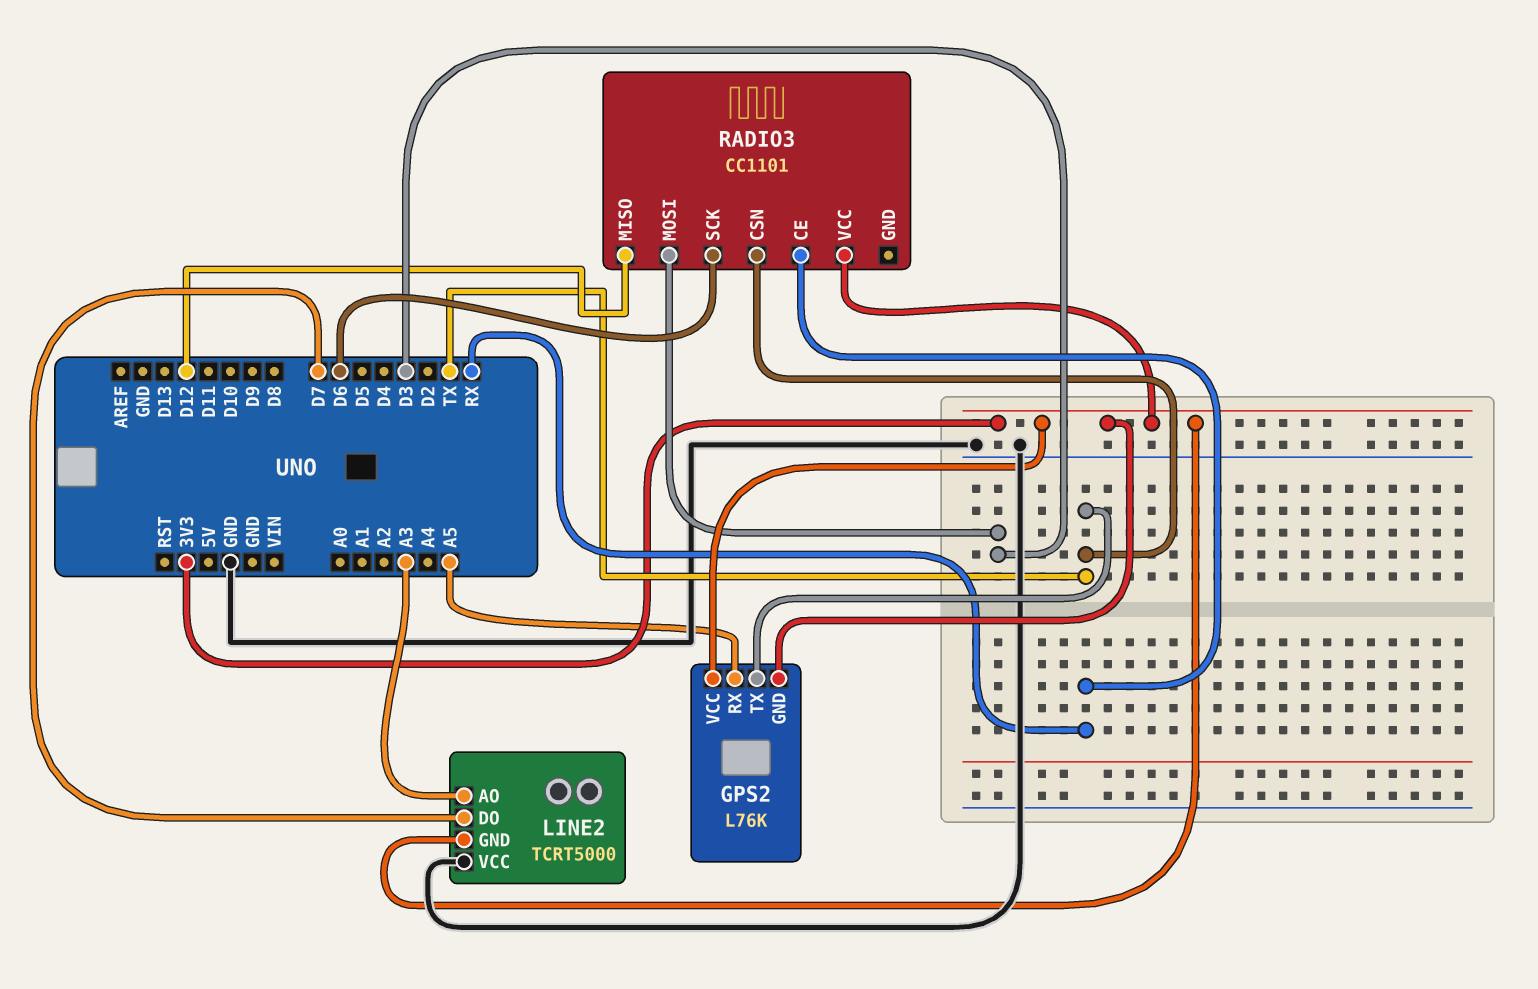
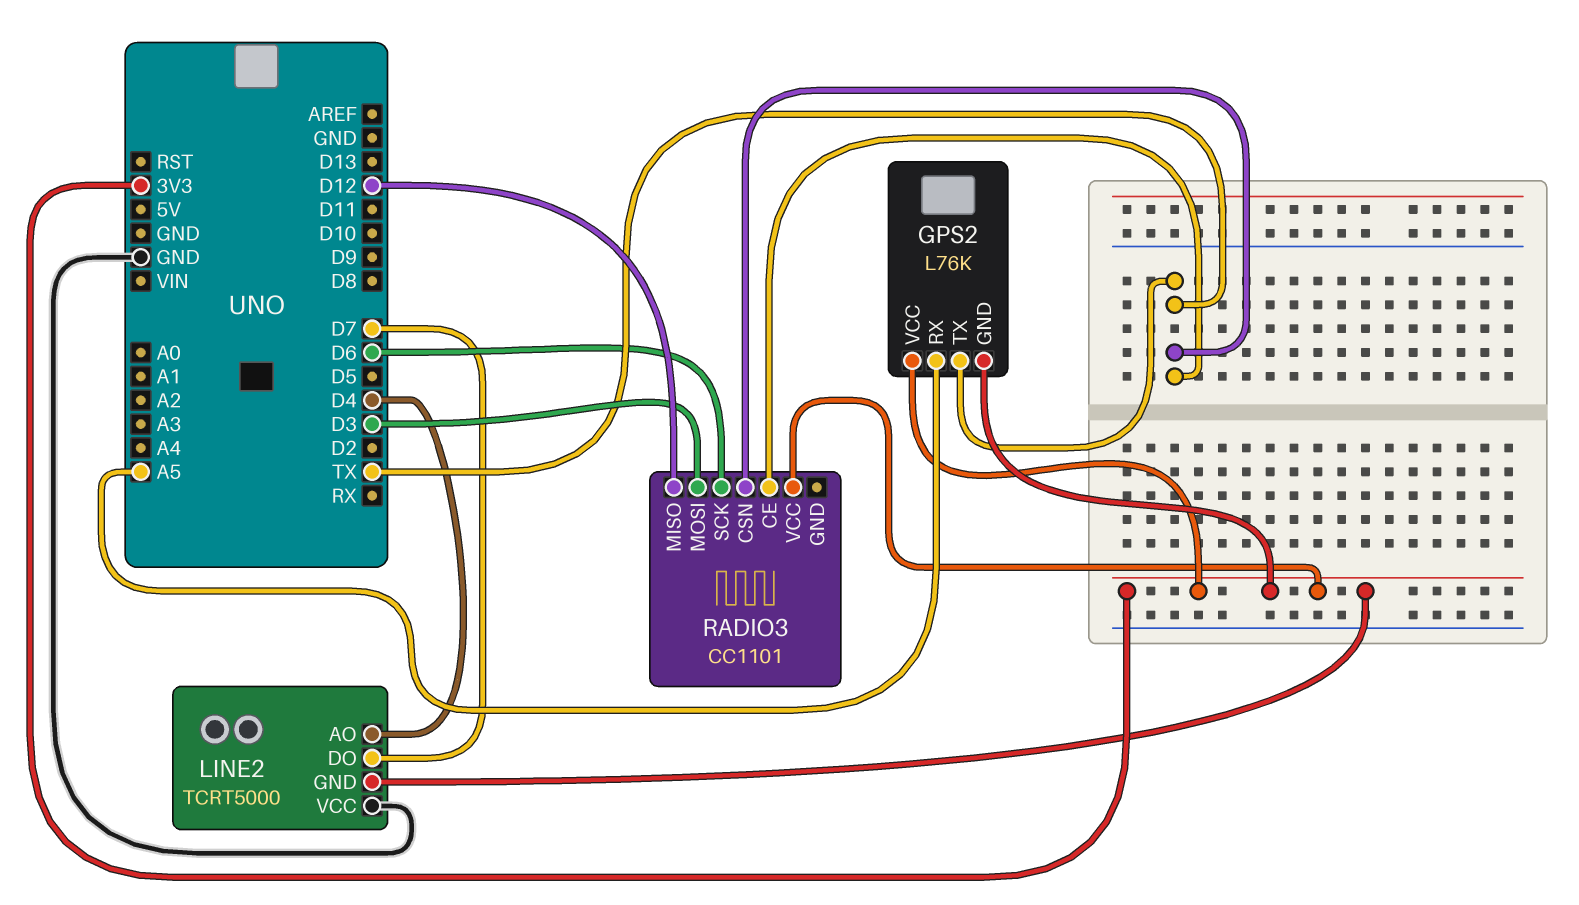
LINE2 pin AO: A3 -> D4
RADIO3 pin CE: RX -> TX

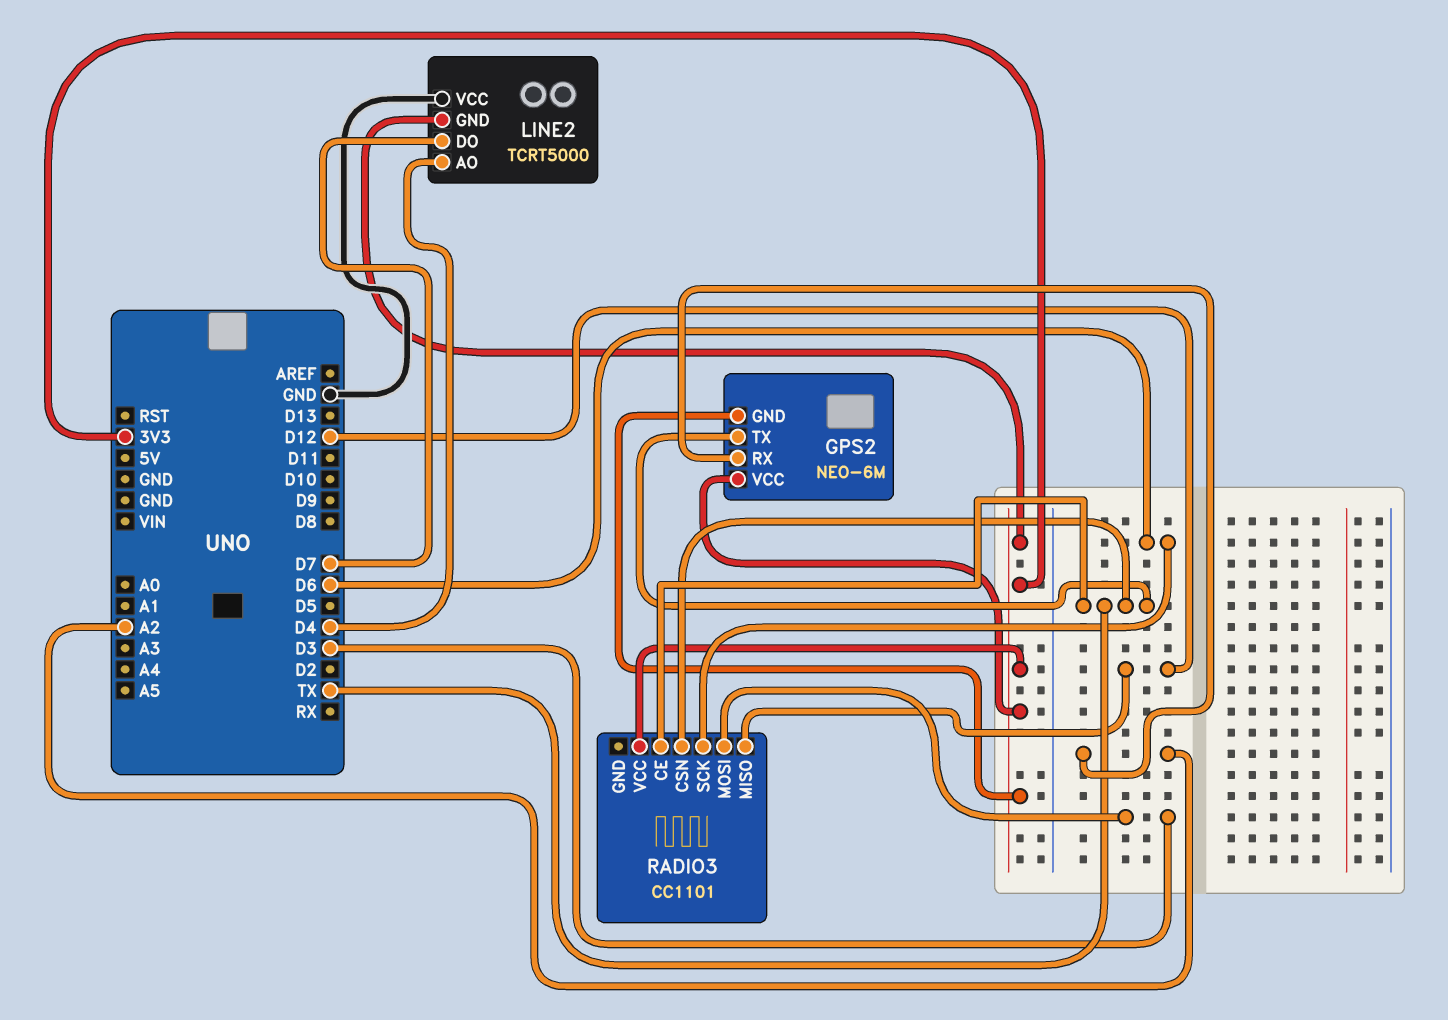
GPS2: L76K -> NEO-6M
GPS2 pin RX: A5 -> A2

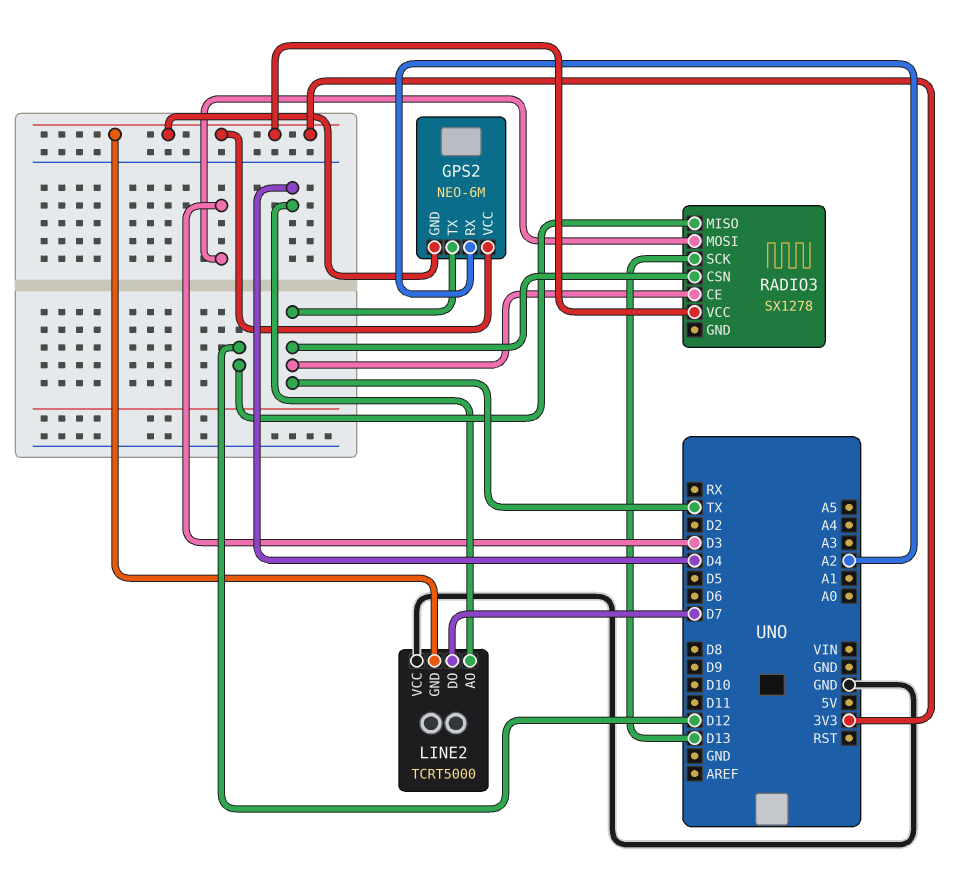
RADIO3: CC1101 -> SX1278
RADIO3 pin SCK: D6 -> D13

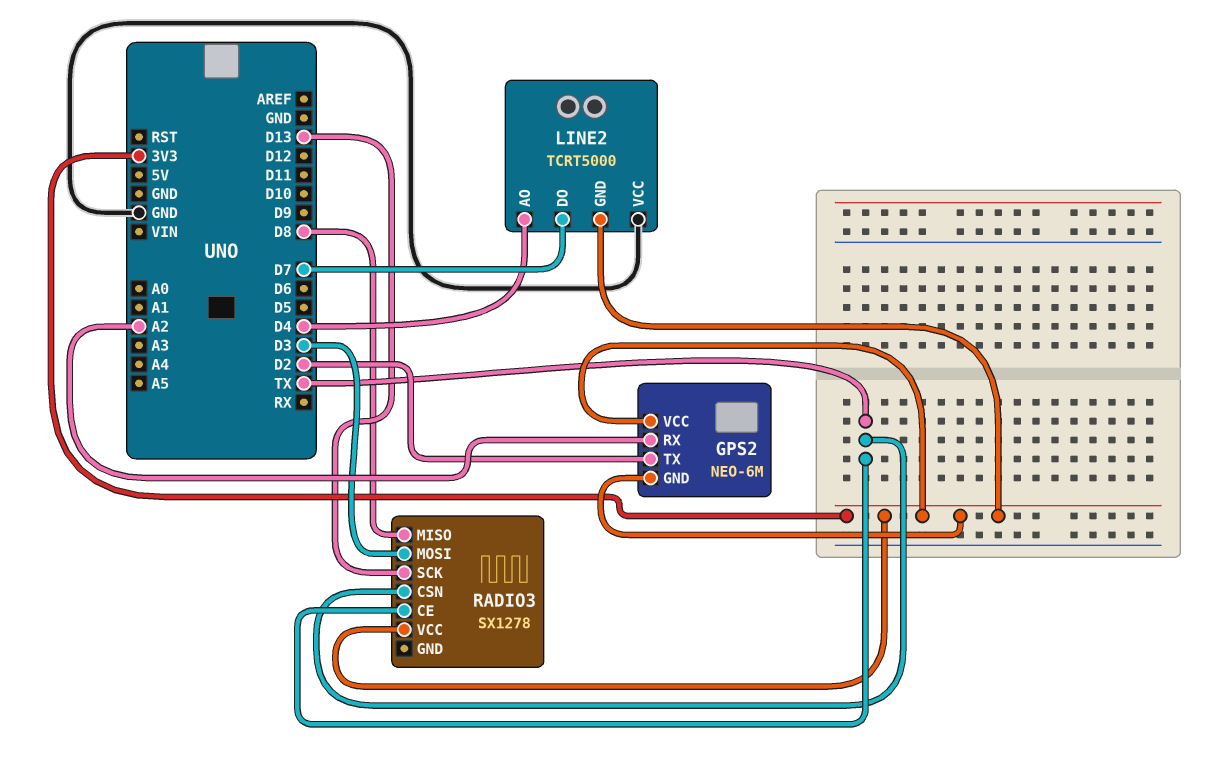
GPS2 pin TX: TX -> D2
RADIO3 pin MISO: D12 -> D8

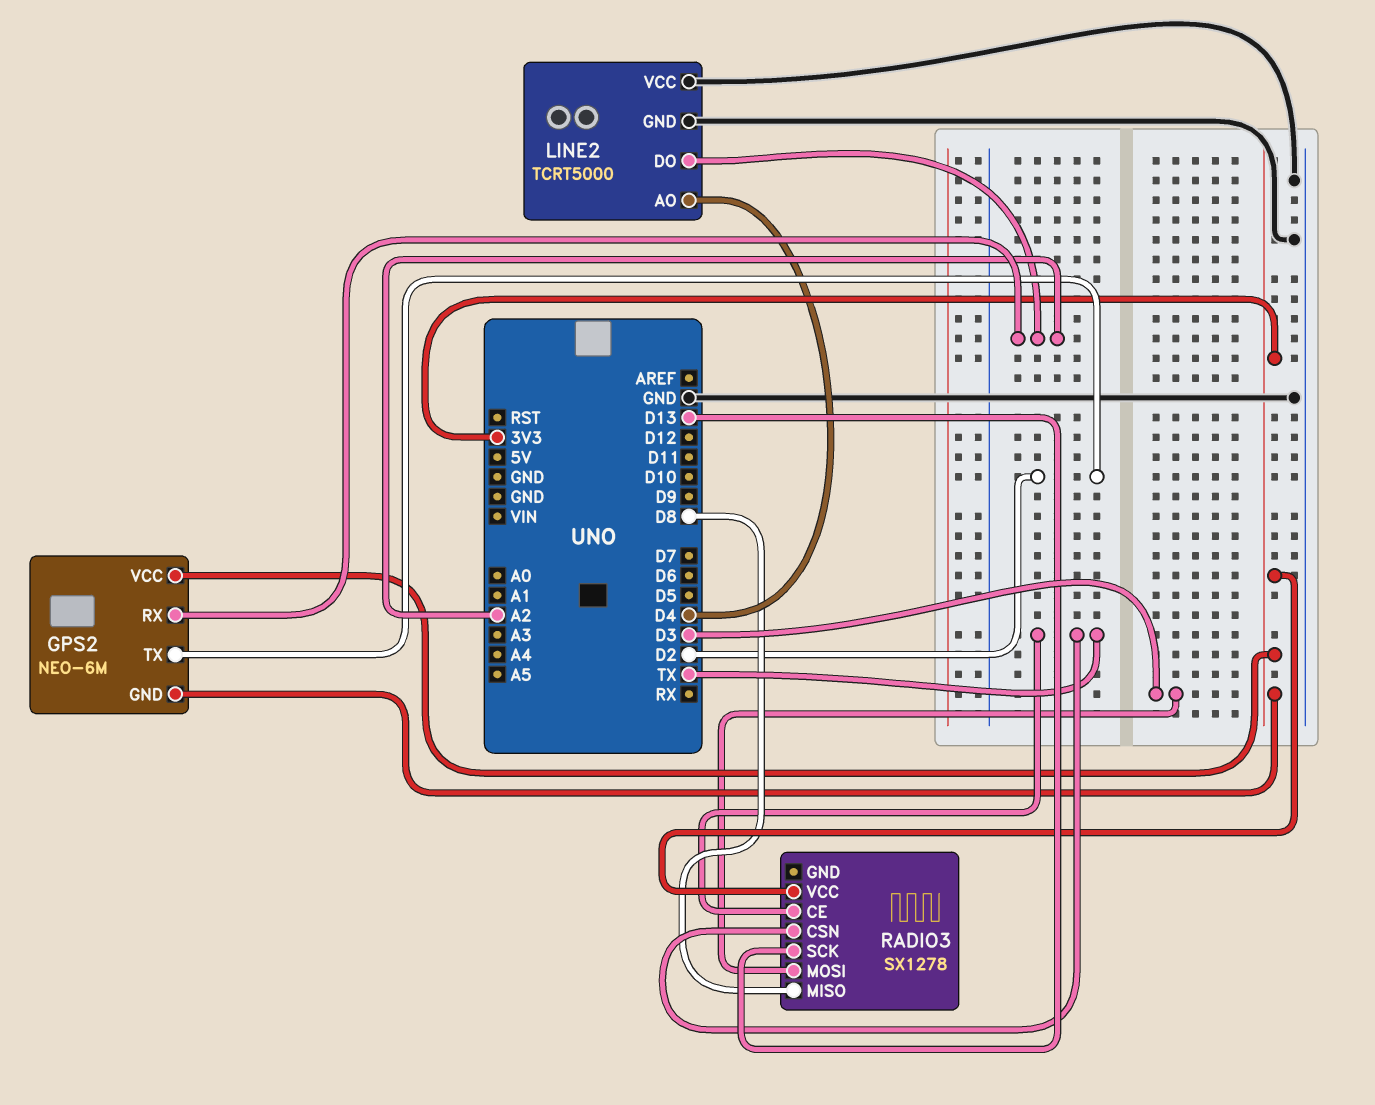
LINE2 pin DO: D7 -> A2
LINE2 pin GND: 3V3 -> GND

